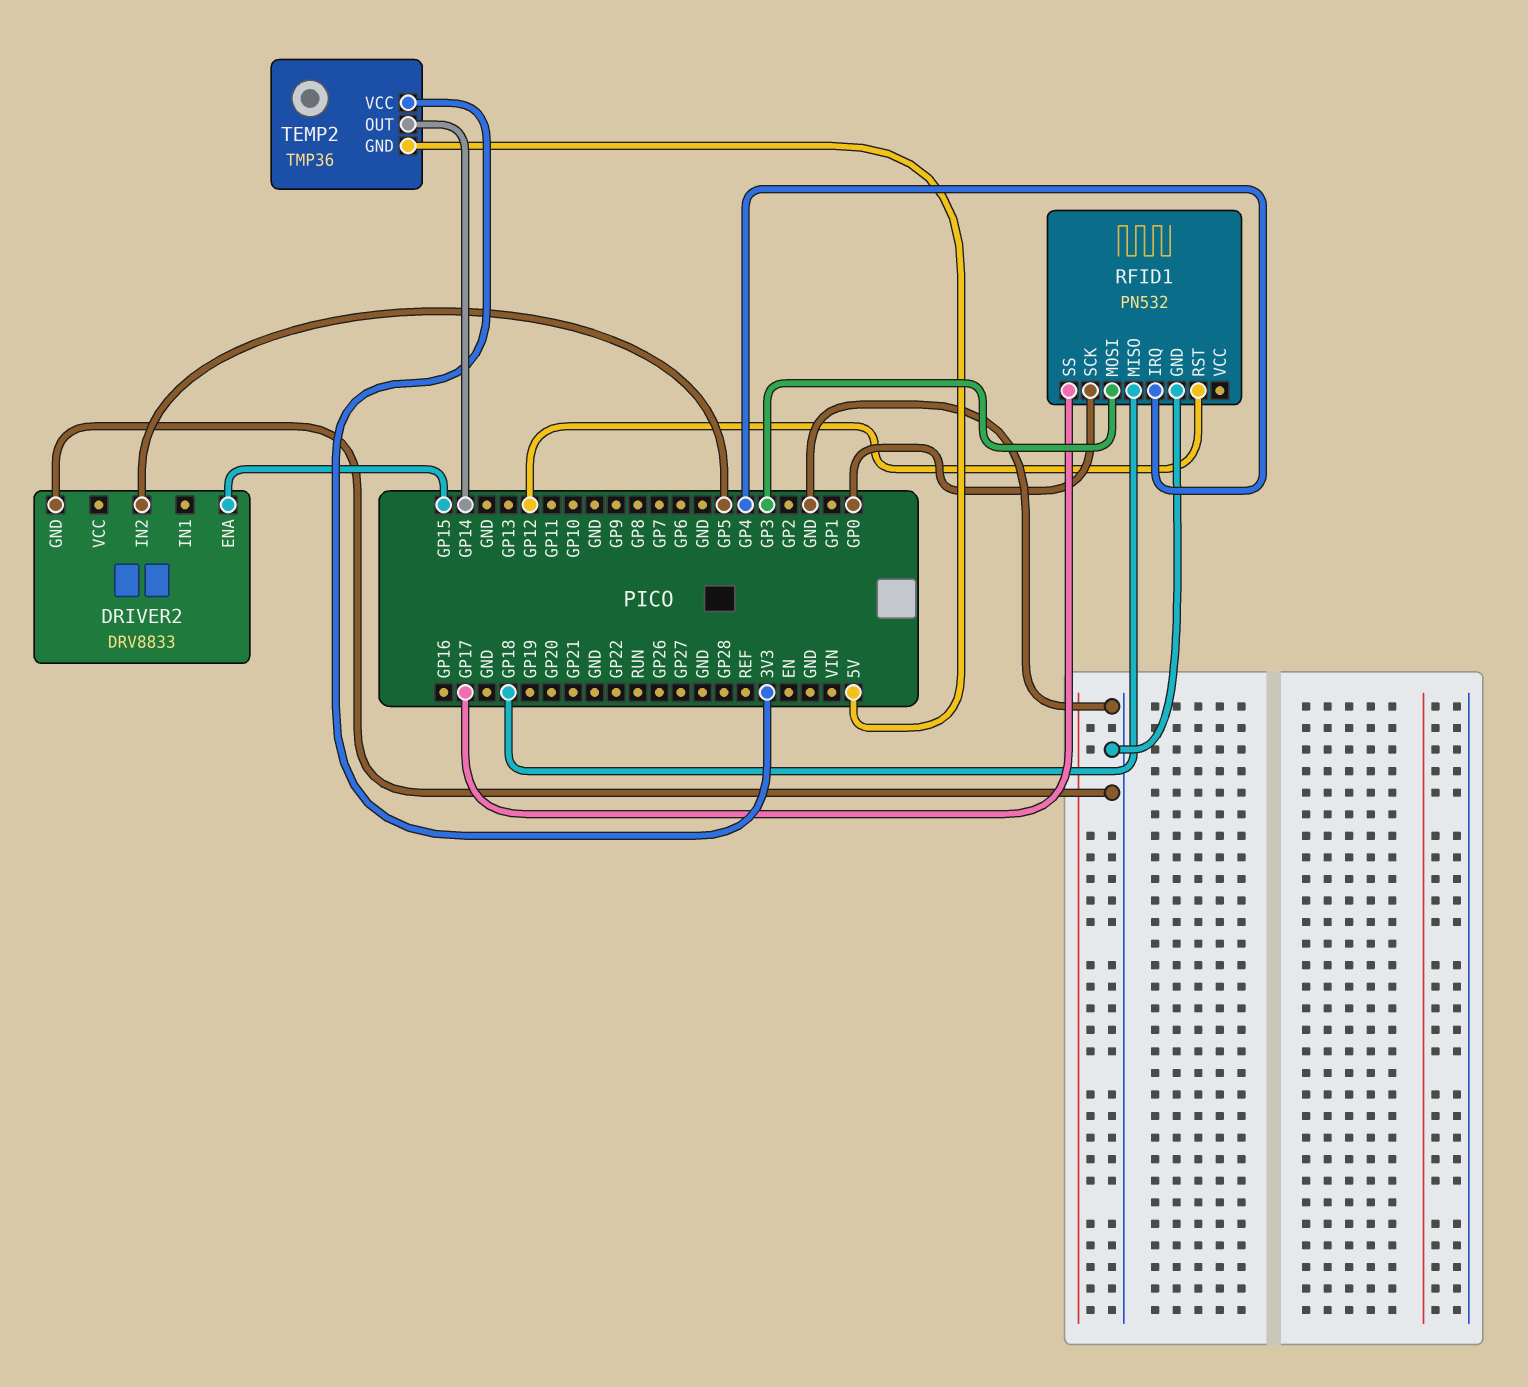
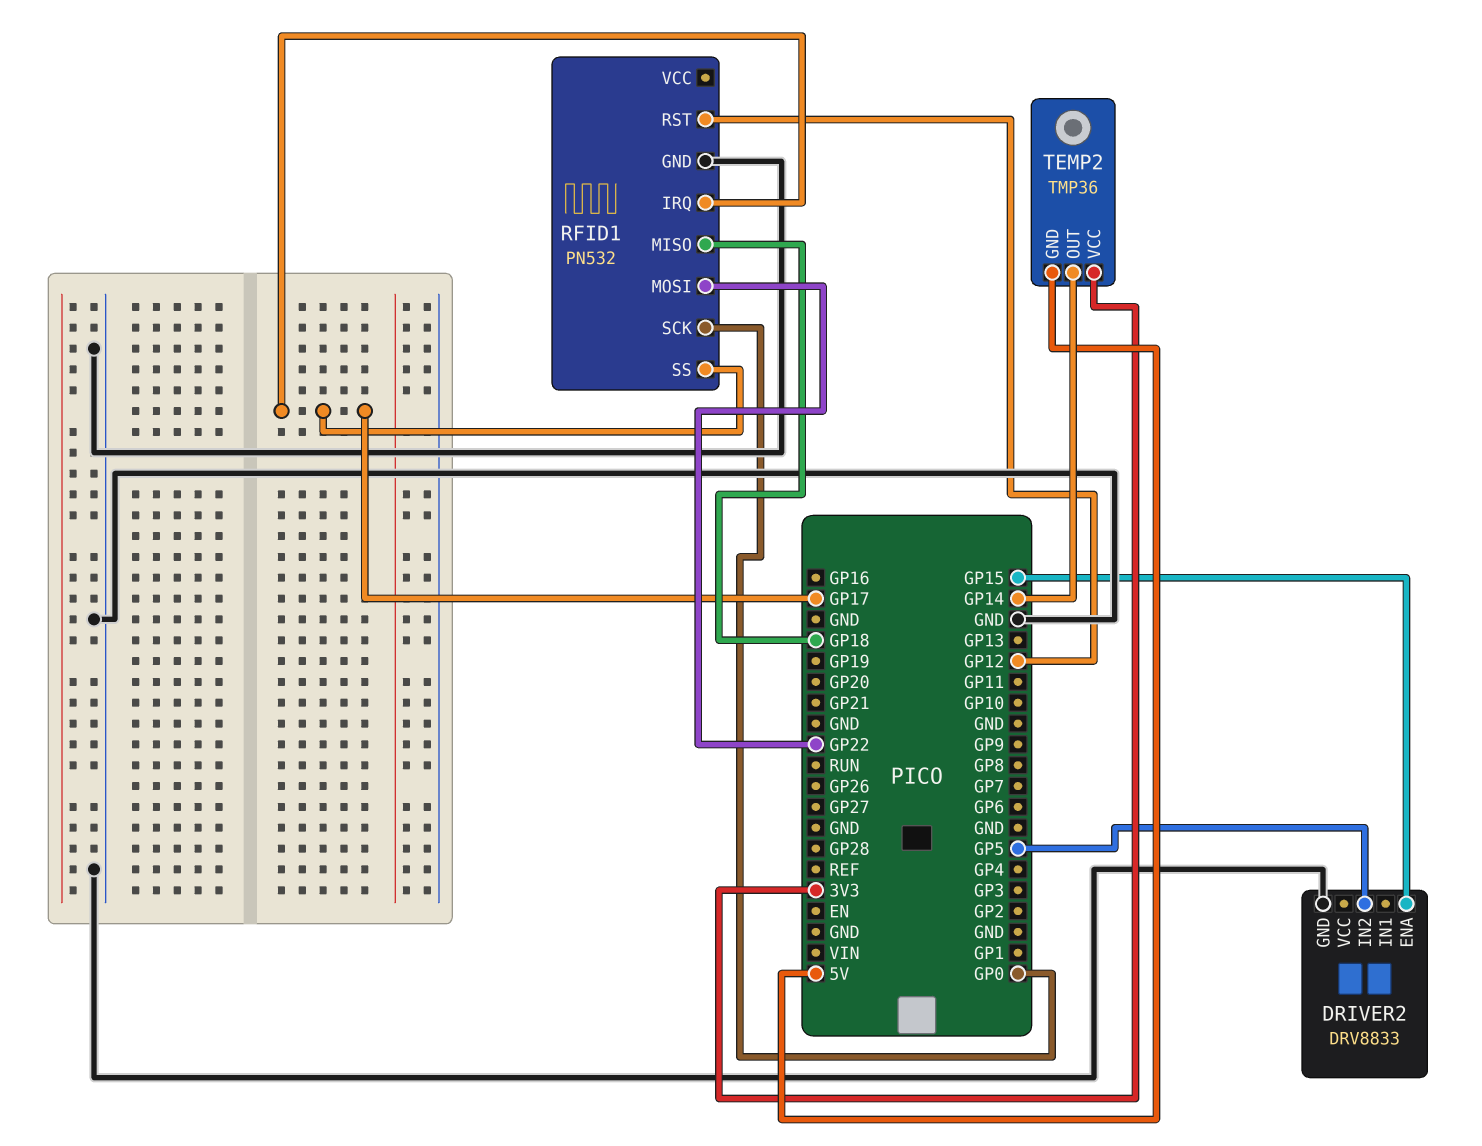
RFID1 pin IRQ: GP4 -> GP17
RFID1 pin MOSI: GP3 -> GP22

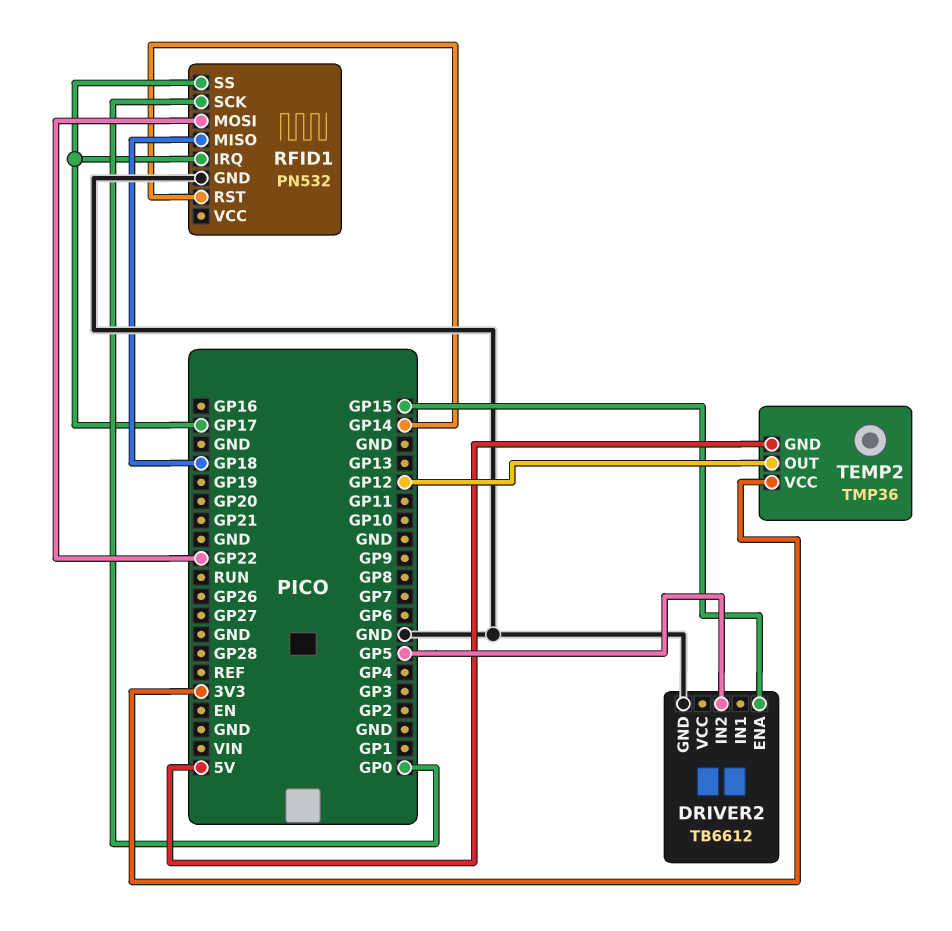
DRIVER2: DRV8833 -> TB6612
RFID1 pin RST: GP12 -> GP14
TEMP2 pin OUT: GP14 -> GP12

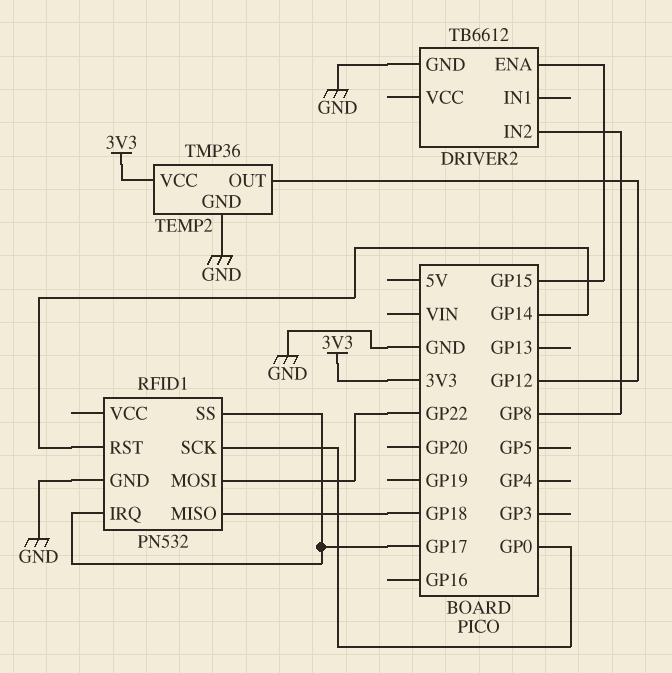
DRIVER2 pin IN2: GP5 -> GP8
TEMP2 pin GND: 5V -> GND

